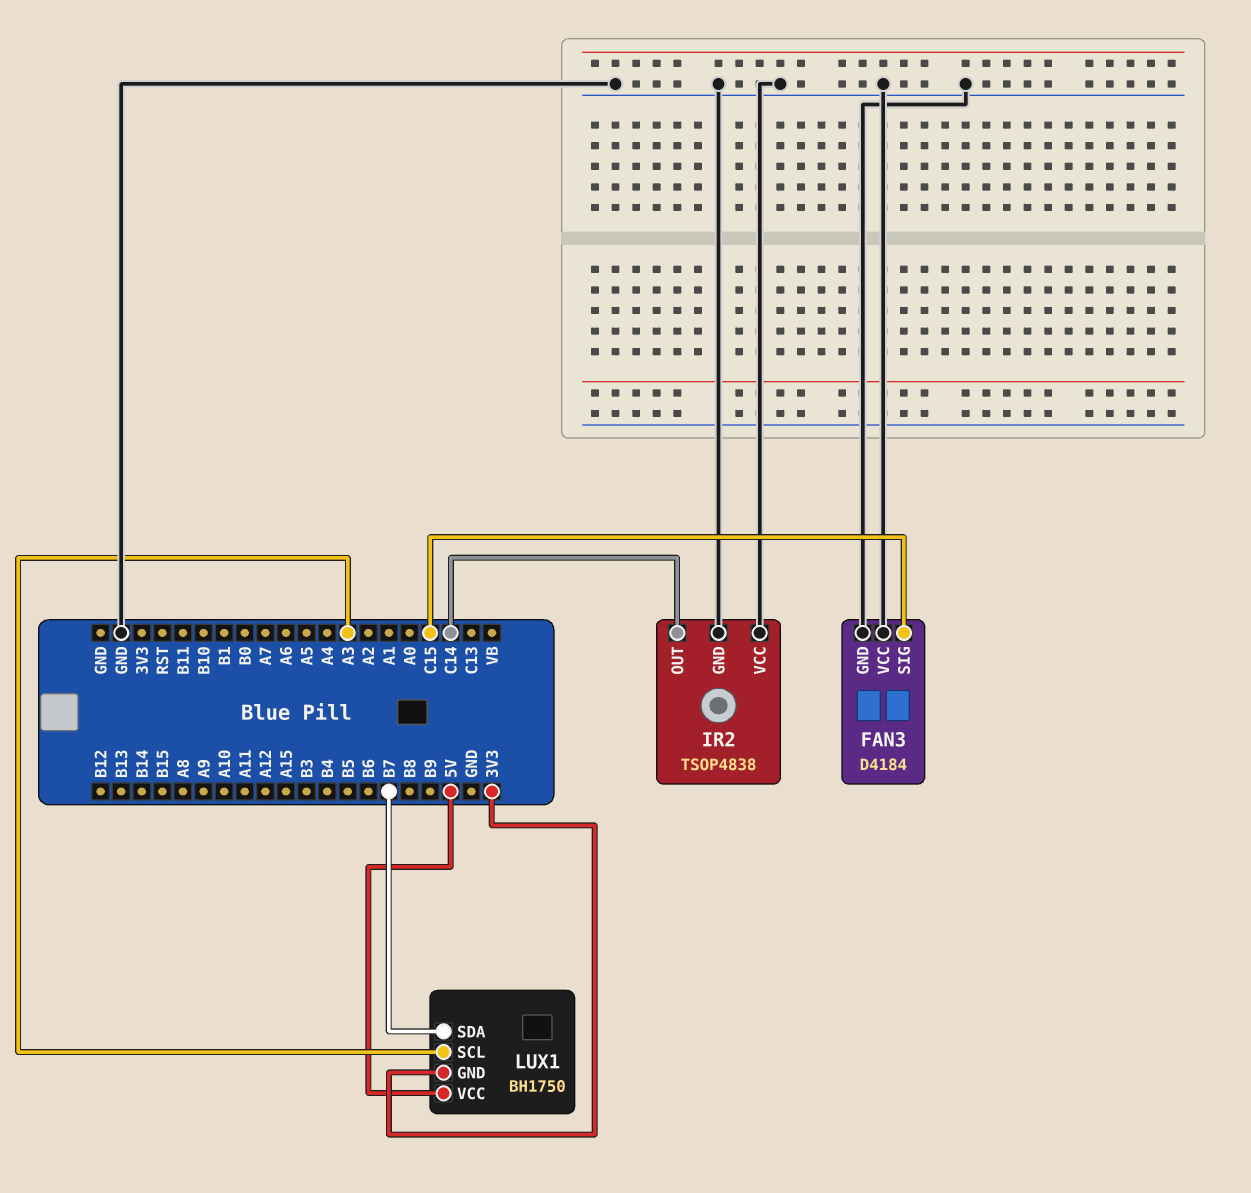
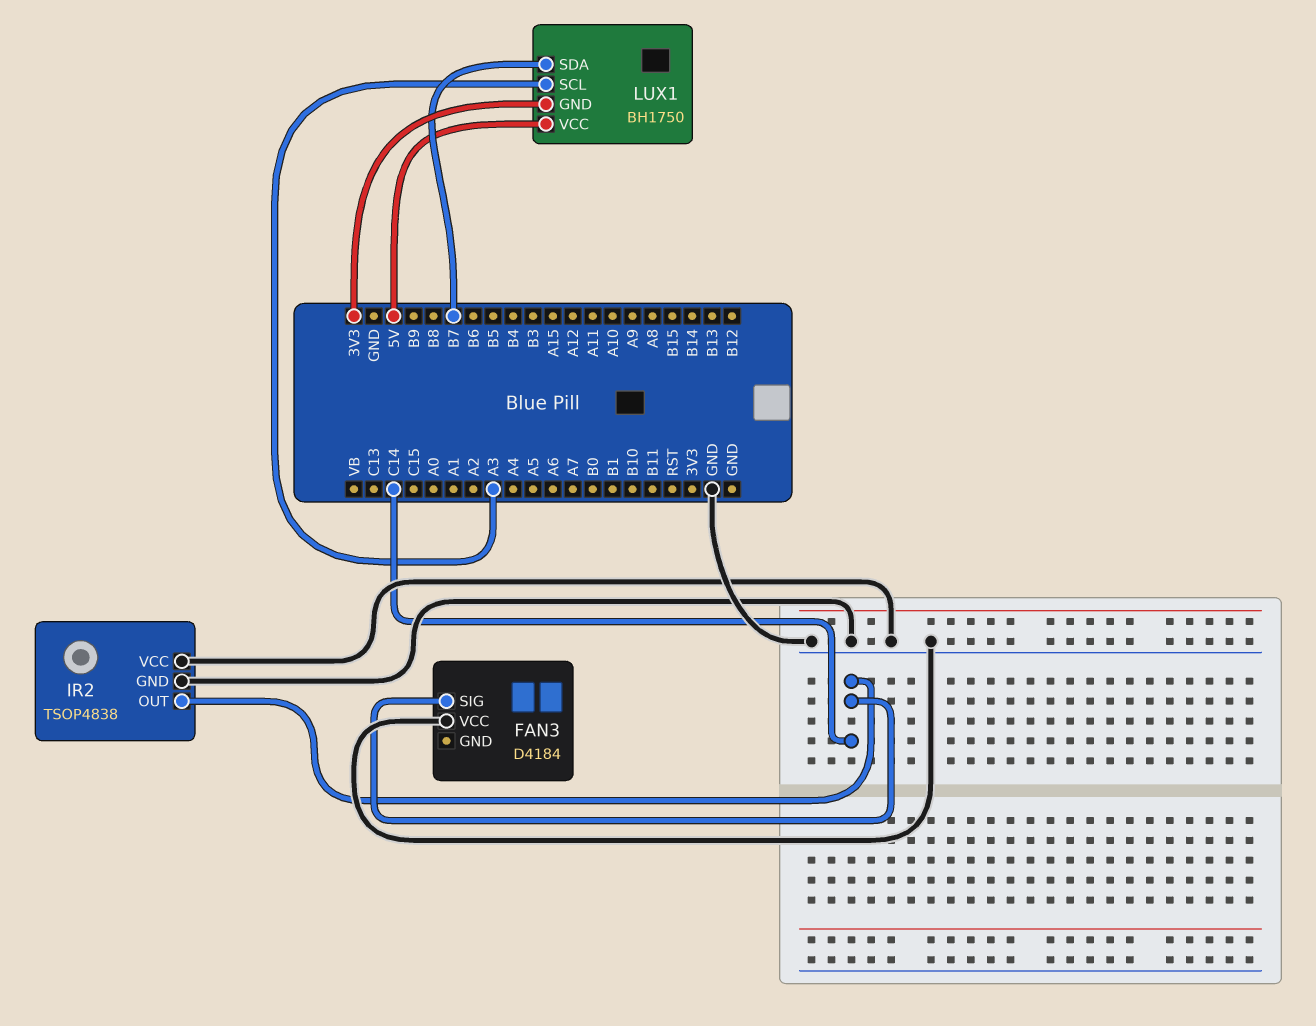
FAN3 pin GND: GND -> none
FAN3 pin SIG: C15 -> C14

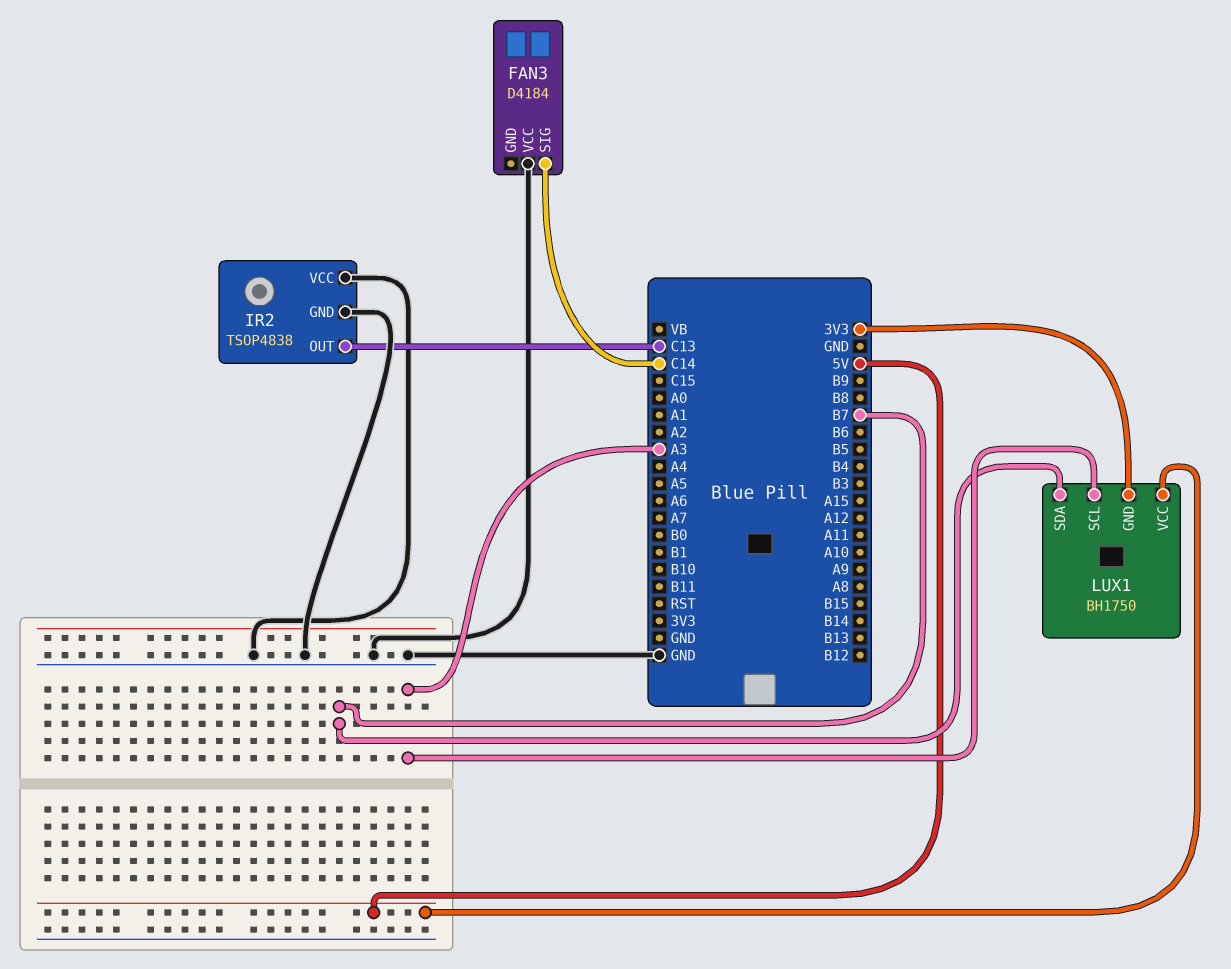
IR2 pin OUT: C14 -> C13

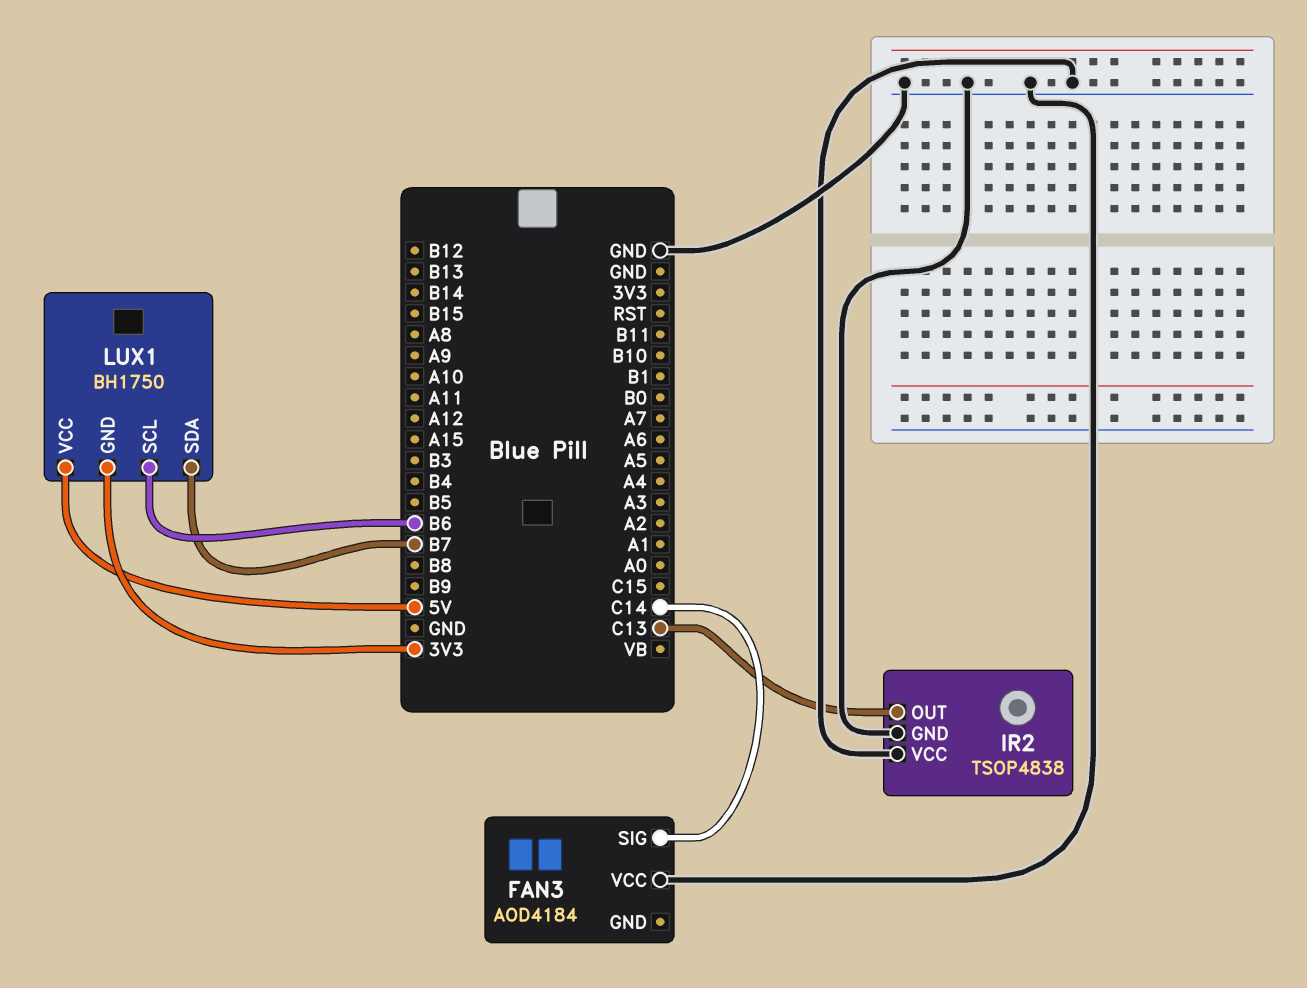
FAN3: D4184 -> AOD4184
LUX1 pin SCL: A3 -> B6

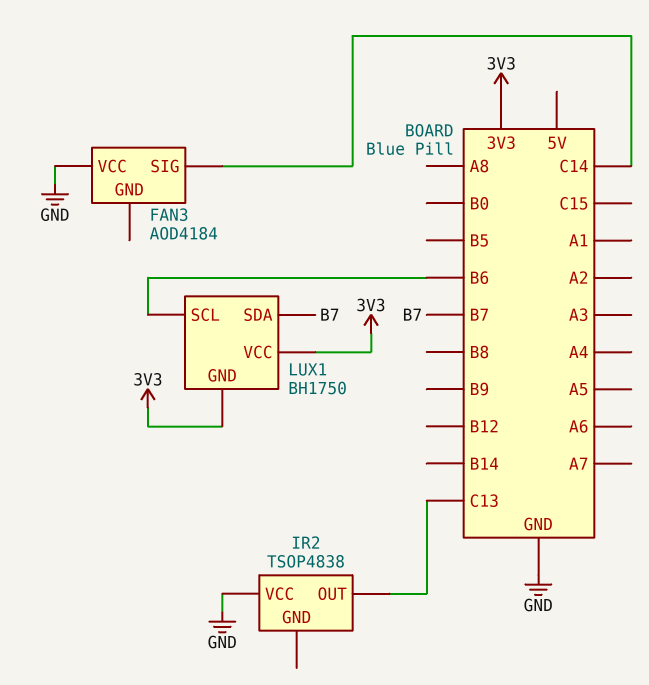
IR2 pin GND: GND -> none
LUX1 pin VCC: 5V -> 3V3

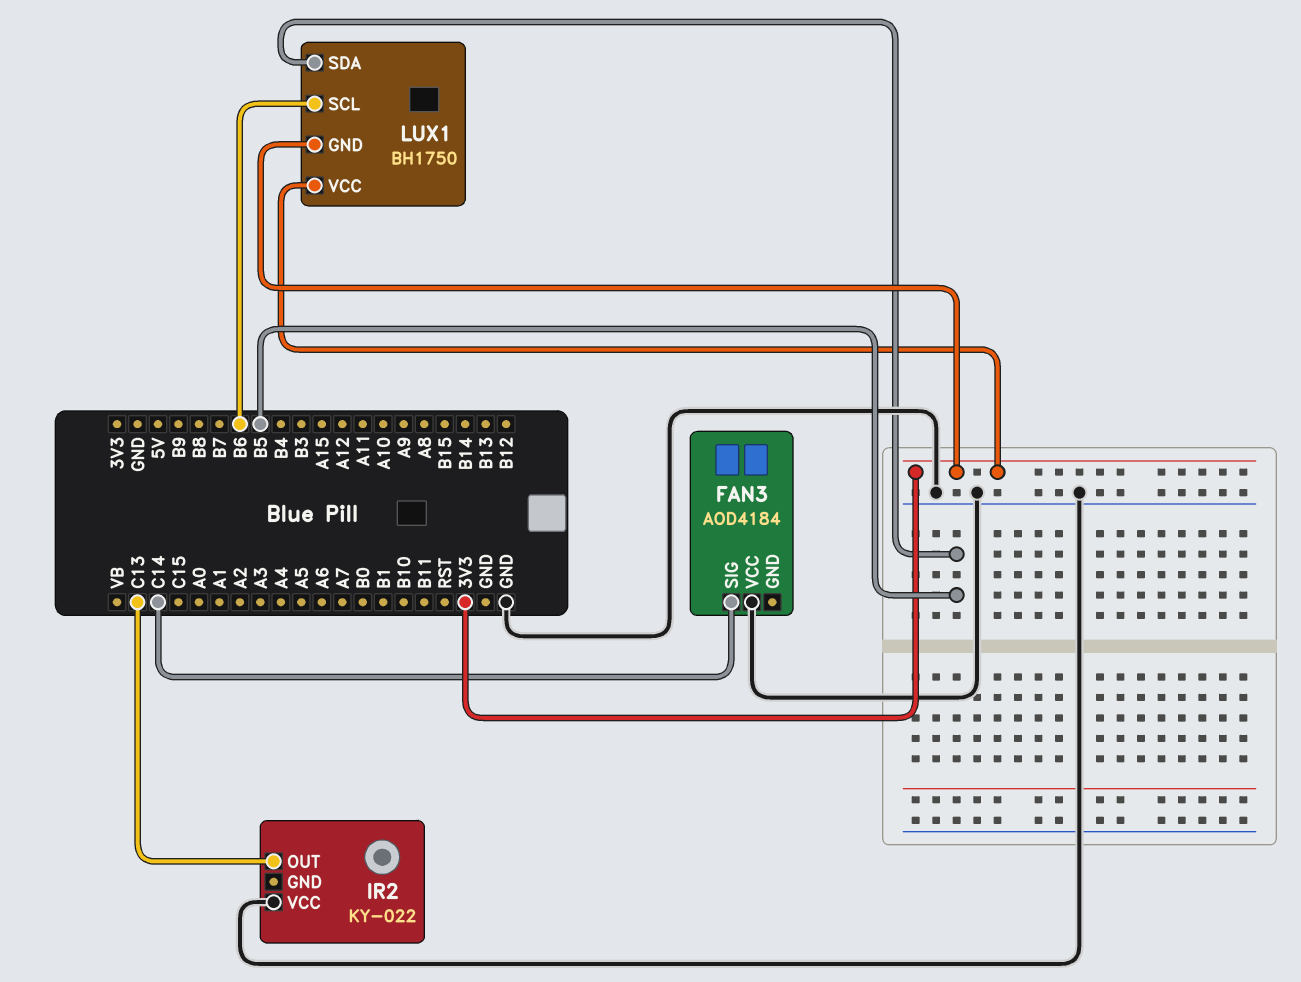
IR2: TSOP4838 -> KY-022
LUX1 pin SDA: B7 -> B5

